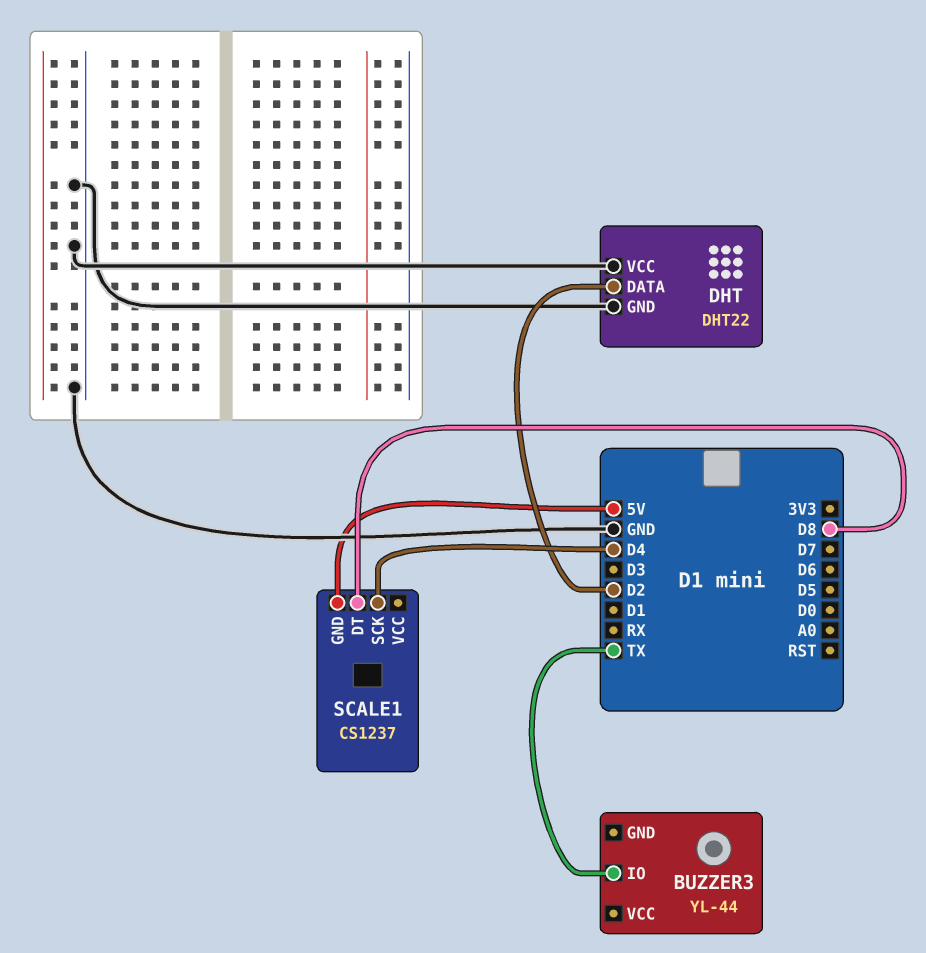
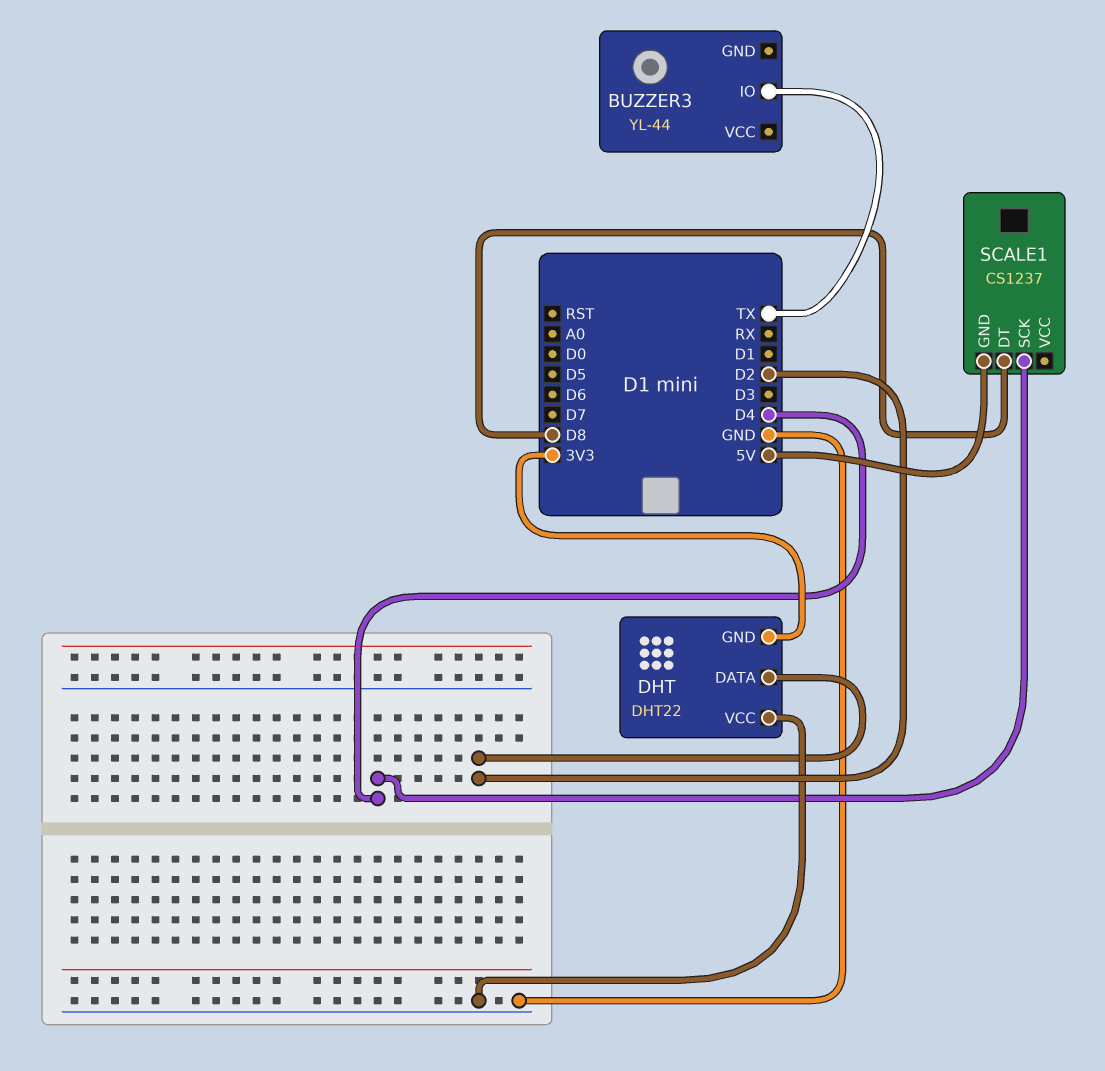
DHT pin GND: GND -> 3V3

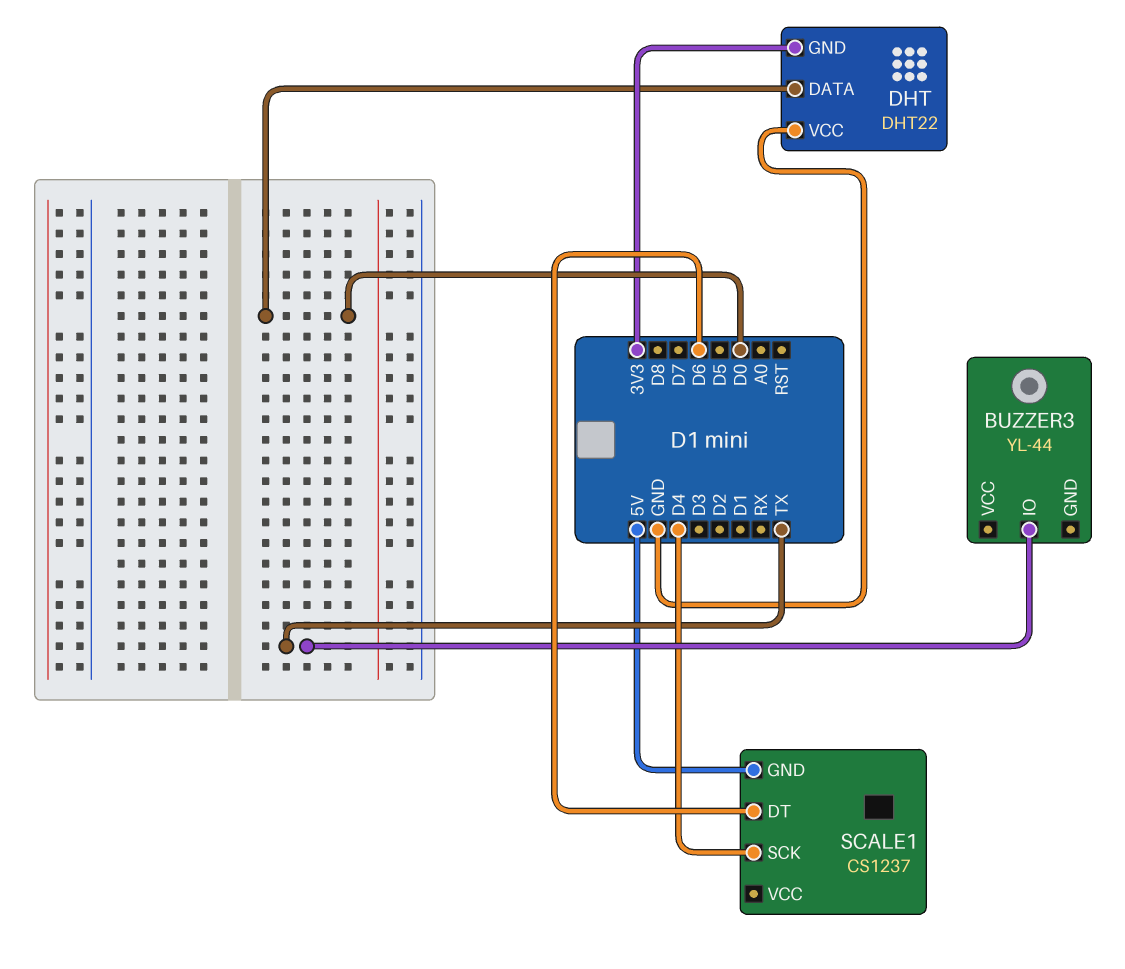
DHT pin DATA: D2 -> D0
SCALE1 pin DT: D8 -> D6

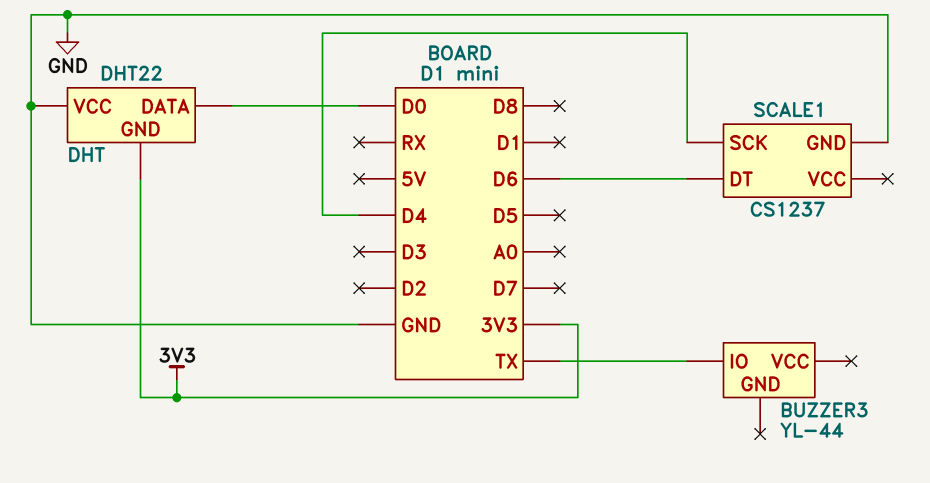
SCALE1 pin GND: 5V -> GND

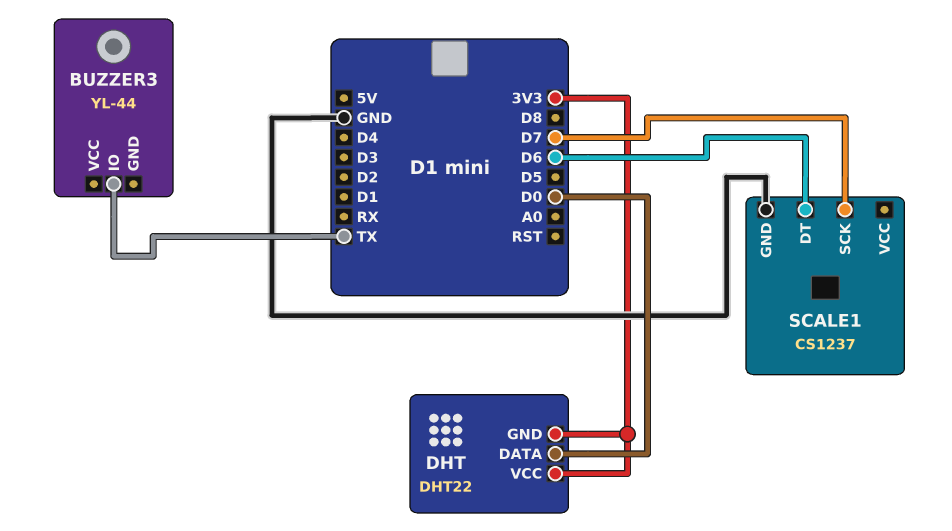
DHT pin VCC: GND -> 3V3
SCALE1 pin SCK: D4 -> D7

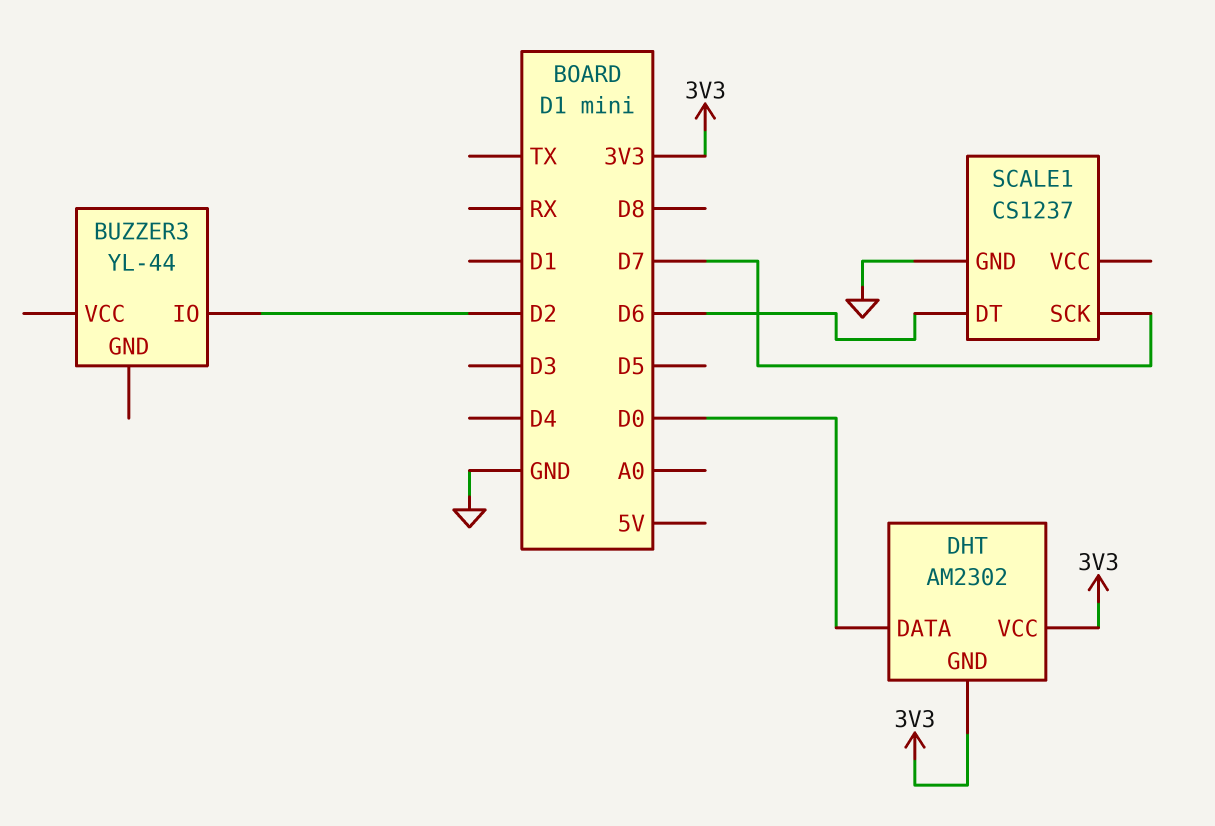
BUZZER3 pin IO: TX -> D2
DHT: DHT22 -> AM2302

